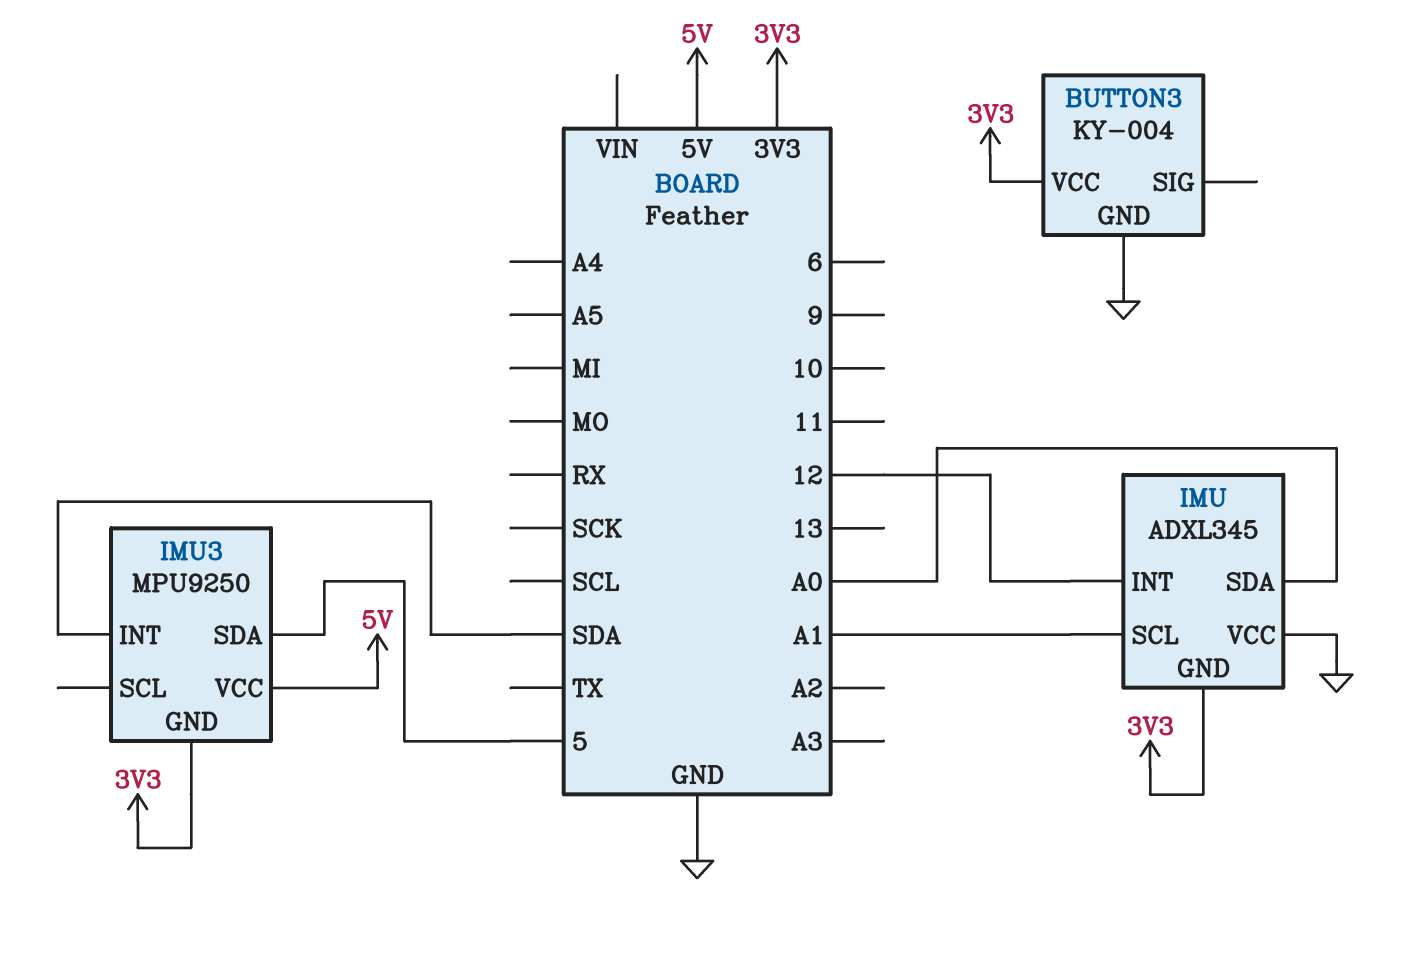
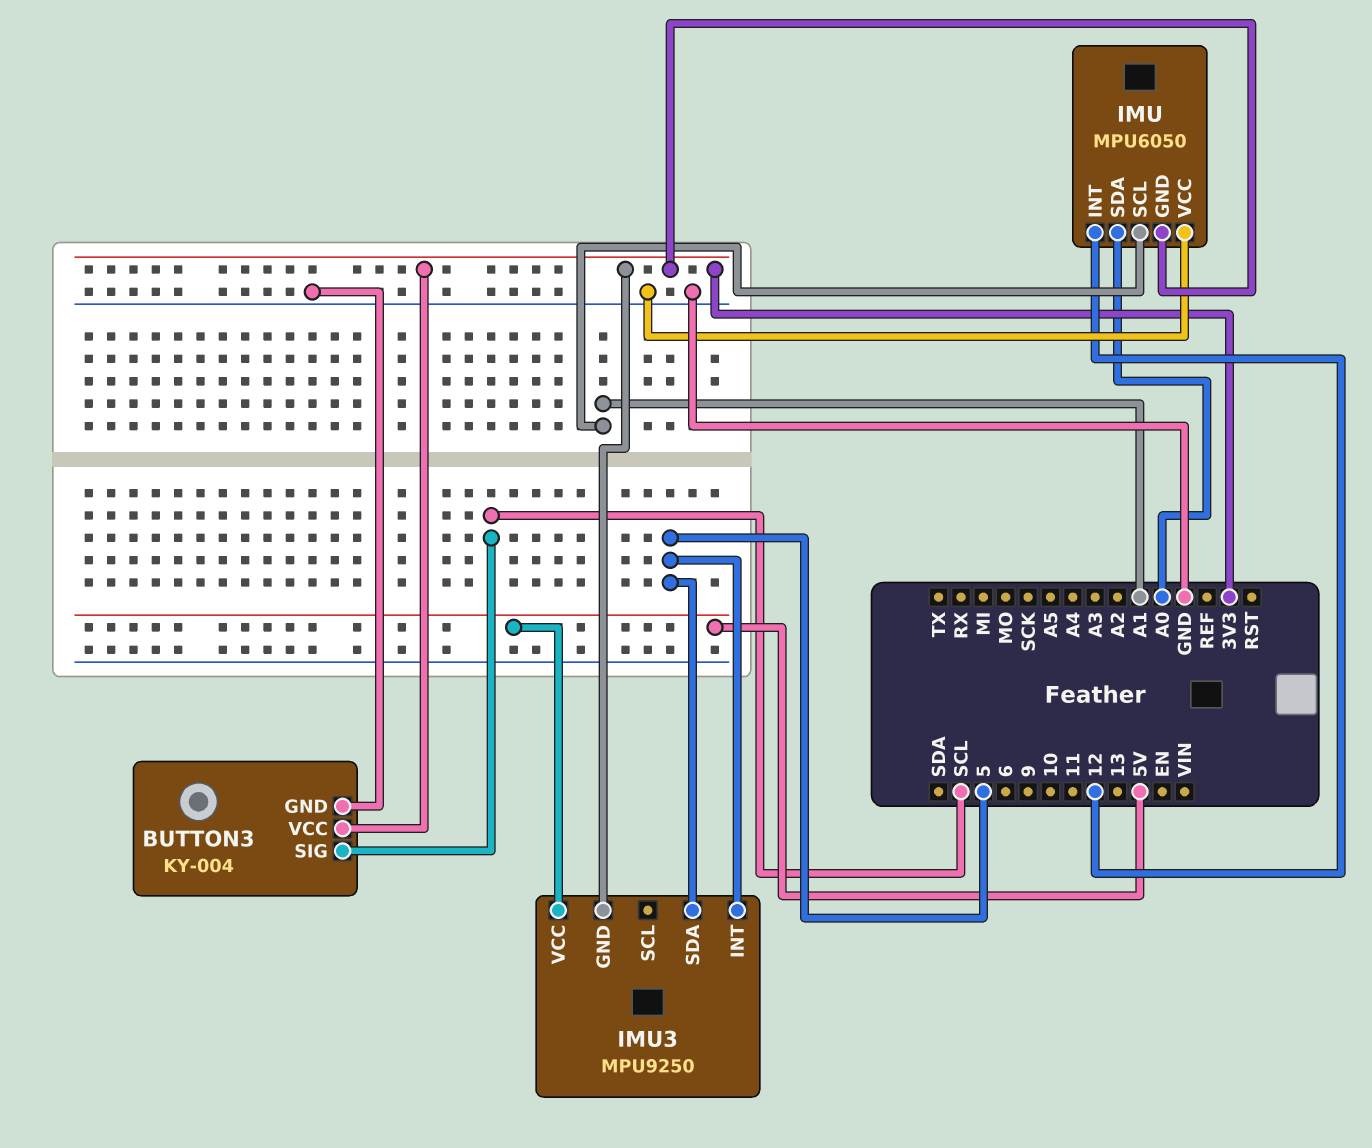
BUTTON3 pin SIG: none -> SCL
IMU: ADXL345 -> MPU6050
IMU3 pin INT: SDA -> 5

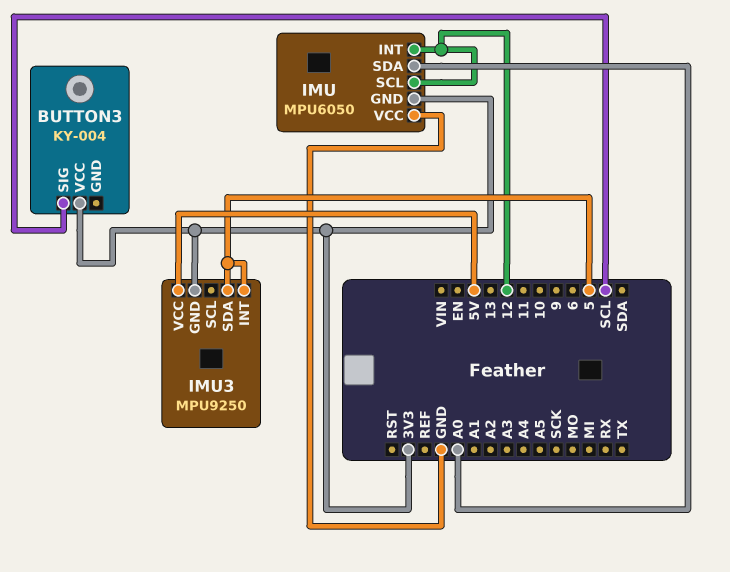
BUTTON3 pin GND: GND -> none
IMU pin SCL: A1 -> 12

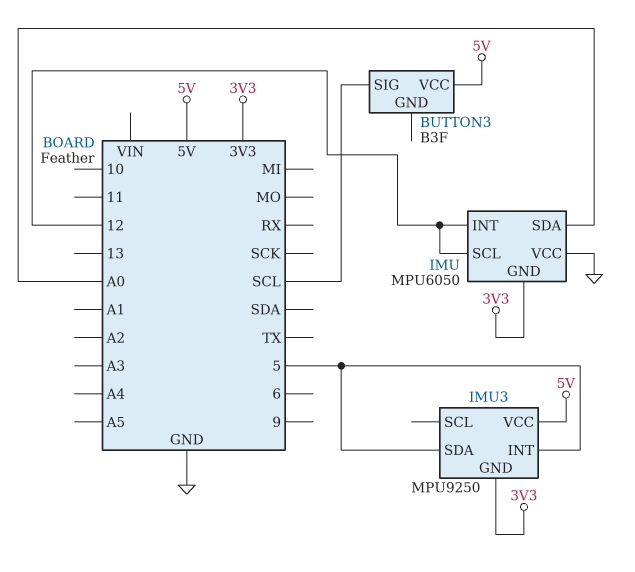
BUTTON3: KY-004 -> B3F
BUTTON3 pin VCC: 3V3 -> 5V

